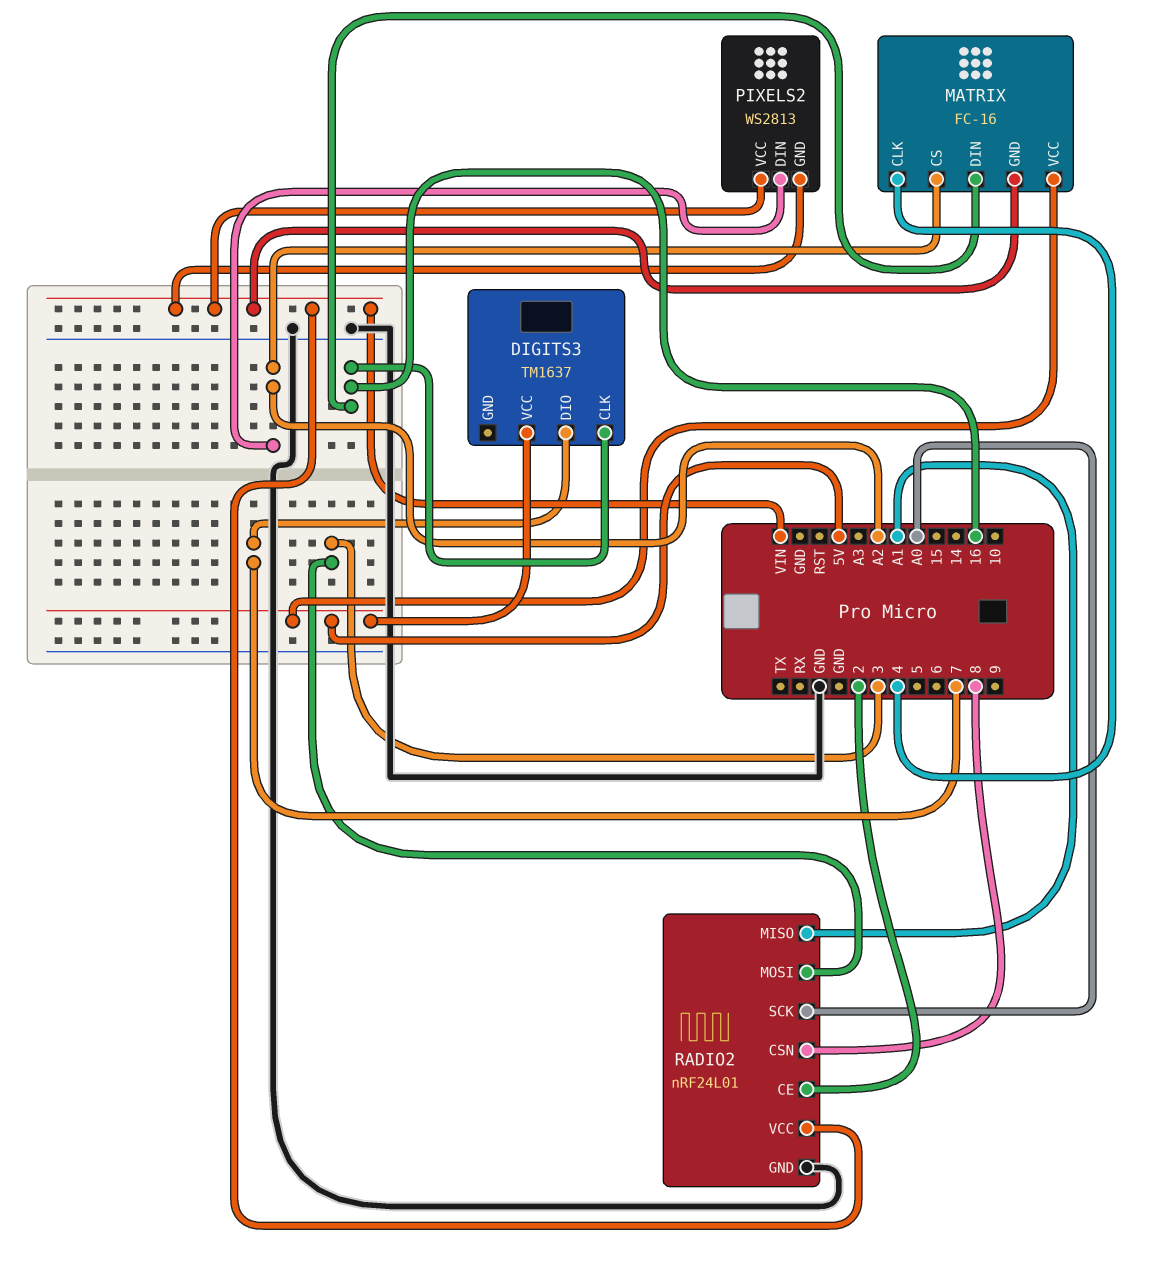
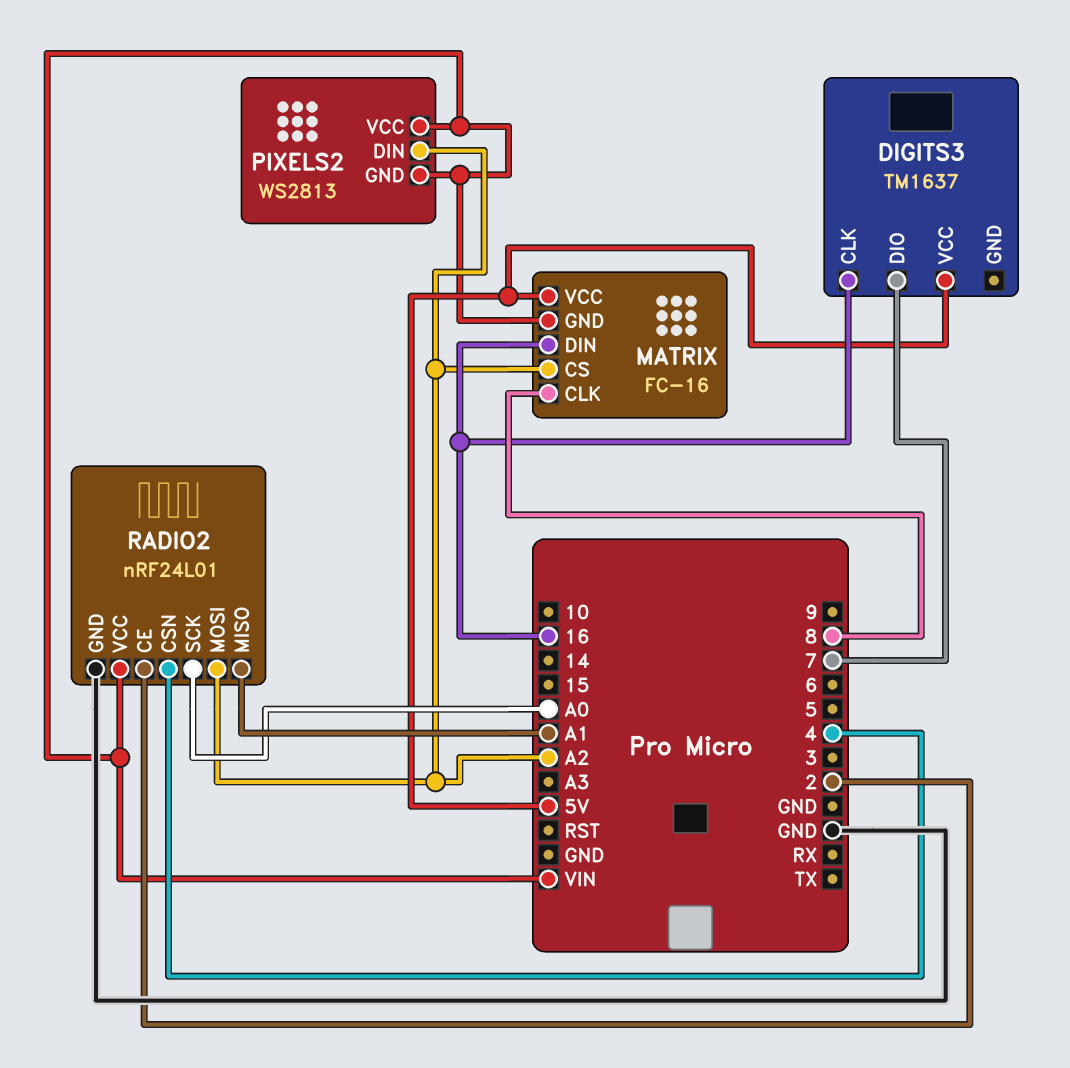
MATRIX pin CLK: 4 -> 8
RADIO2 pin CSN: 8 -> 4
RADIO2 pin MOSI: 3 -> A2

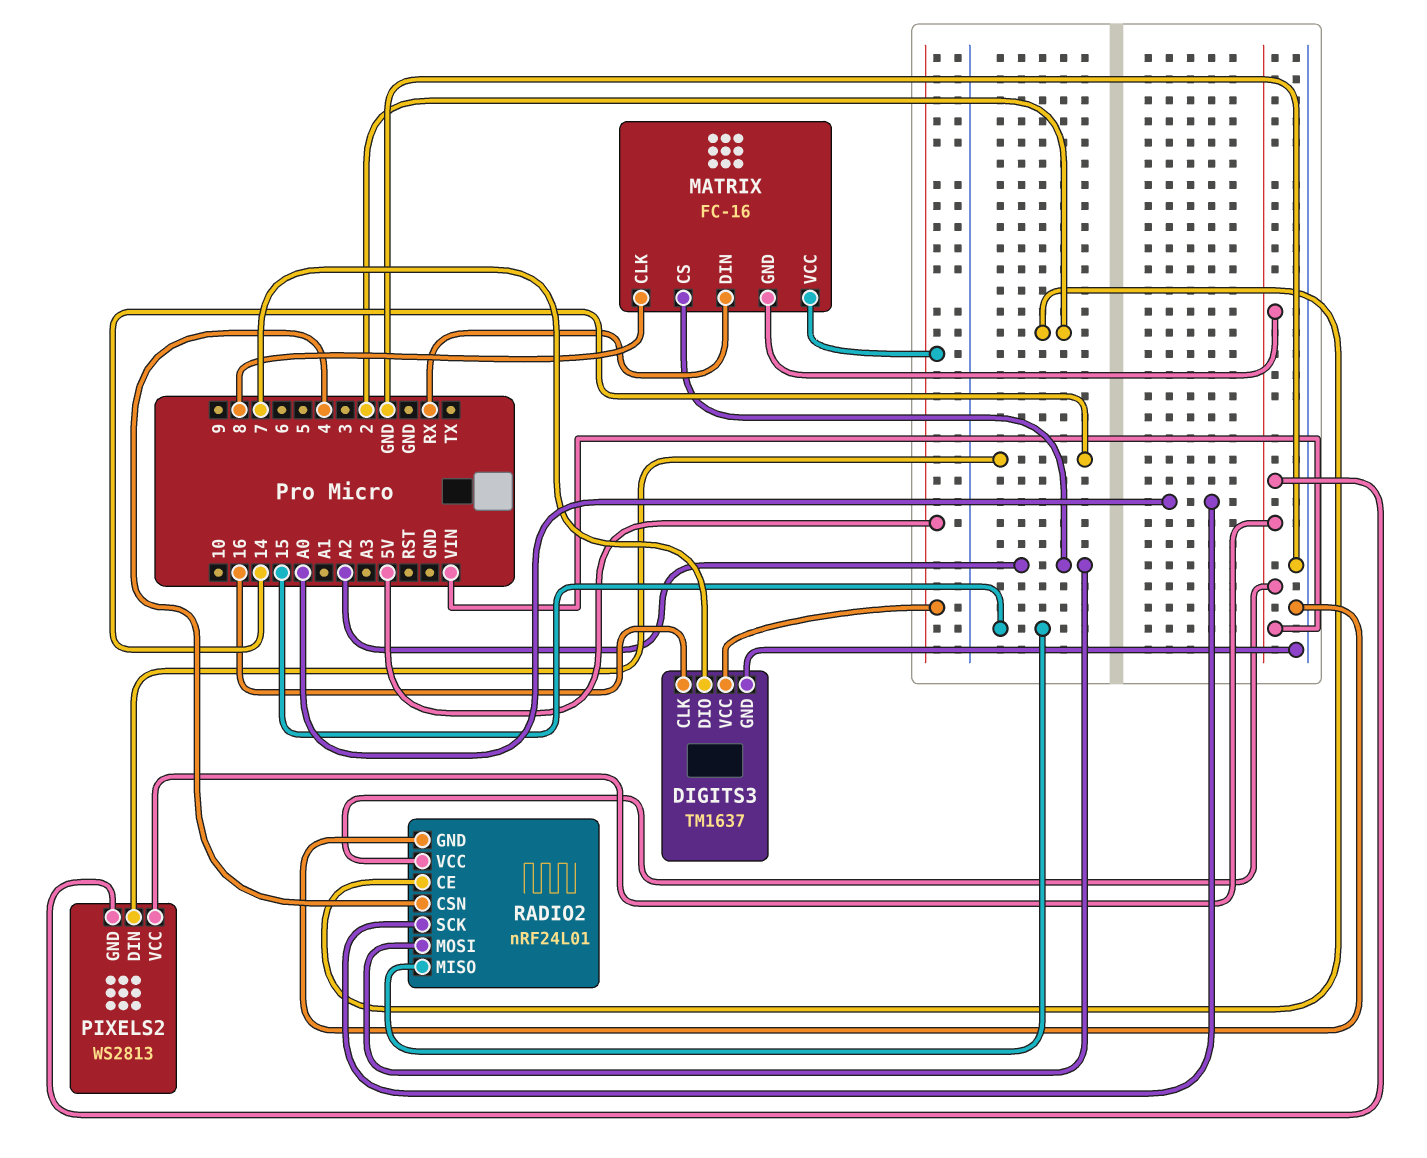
DIGITS3 pin GND: none -> GND
MATRIX pin DIN: 16 -> RX
PIXELS2 pin DIN: A2 -> 14
RADIO2 pin MISO: A1 -> 15

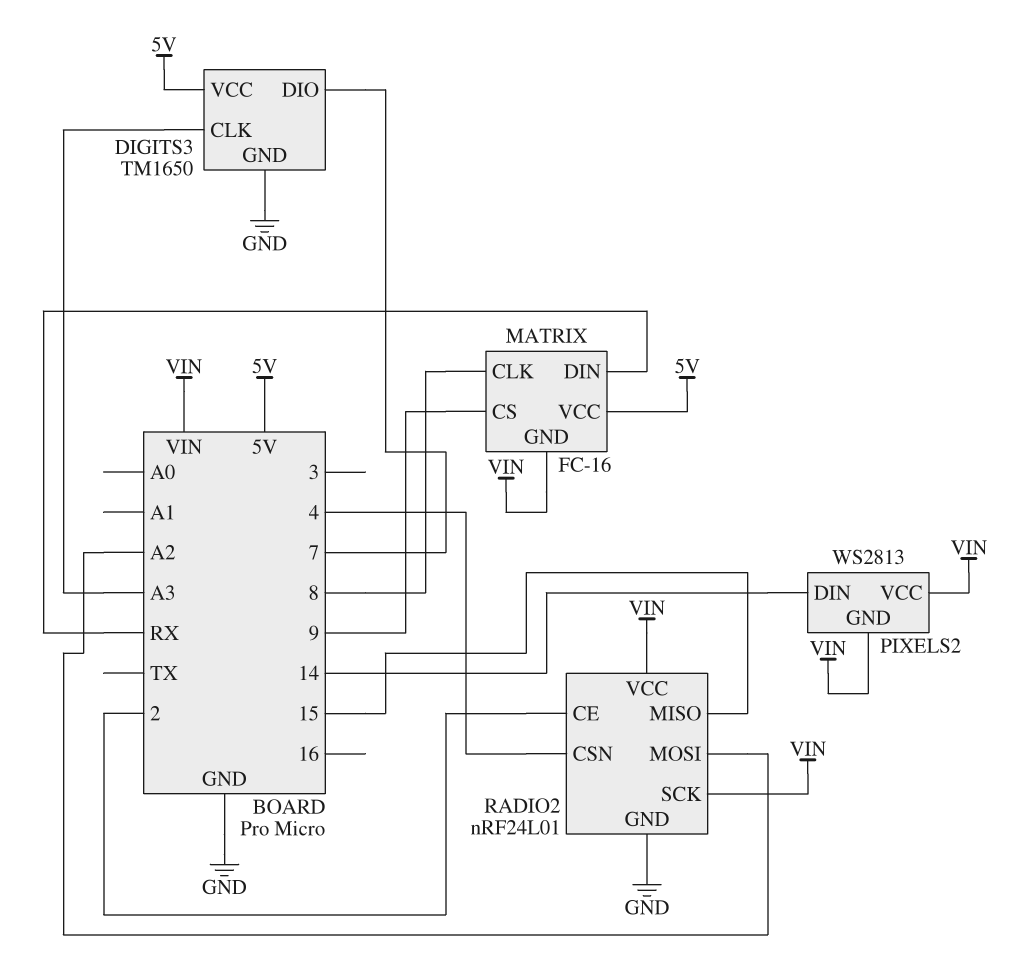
DIGITS3: TM1637 -> TM1650
DIGITS3 pin CLK: 16 -> A3
MATRIX pin CS: A2 -> 9
RADIO2 pin SCK: A0 -> VIN

